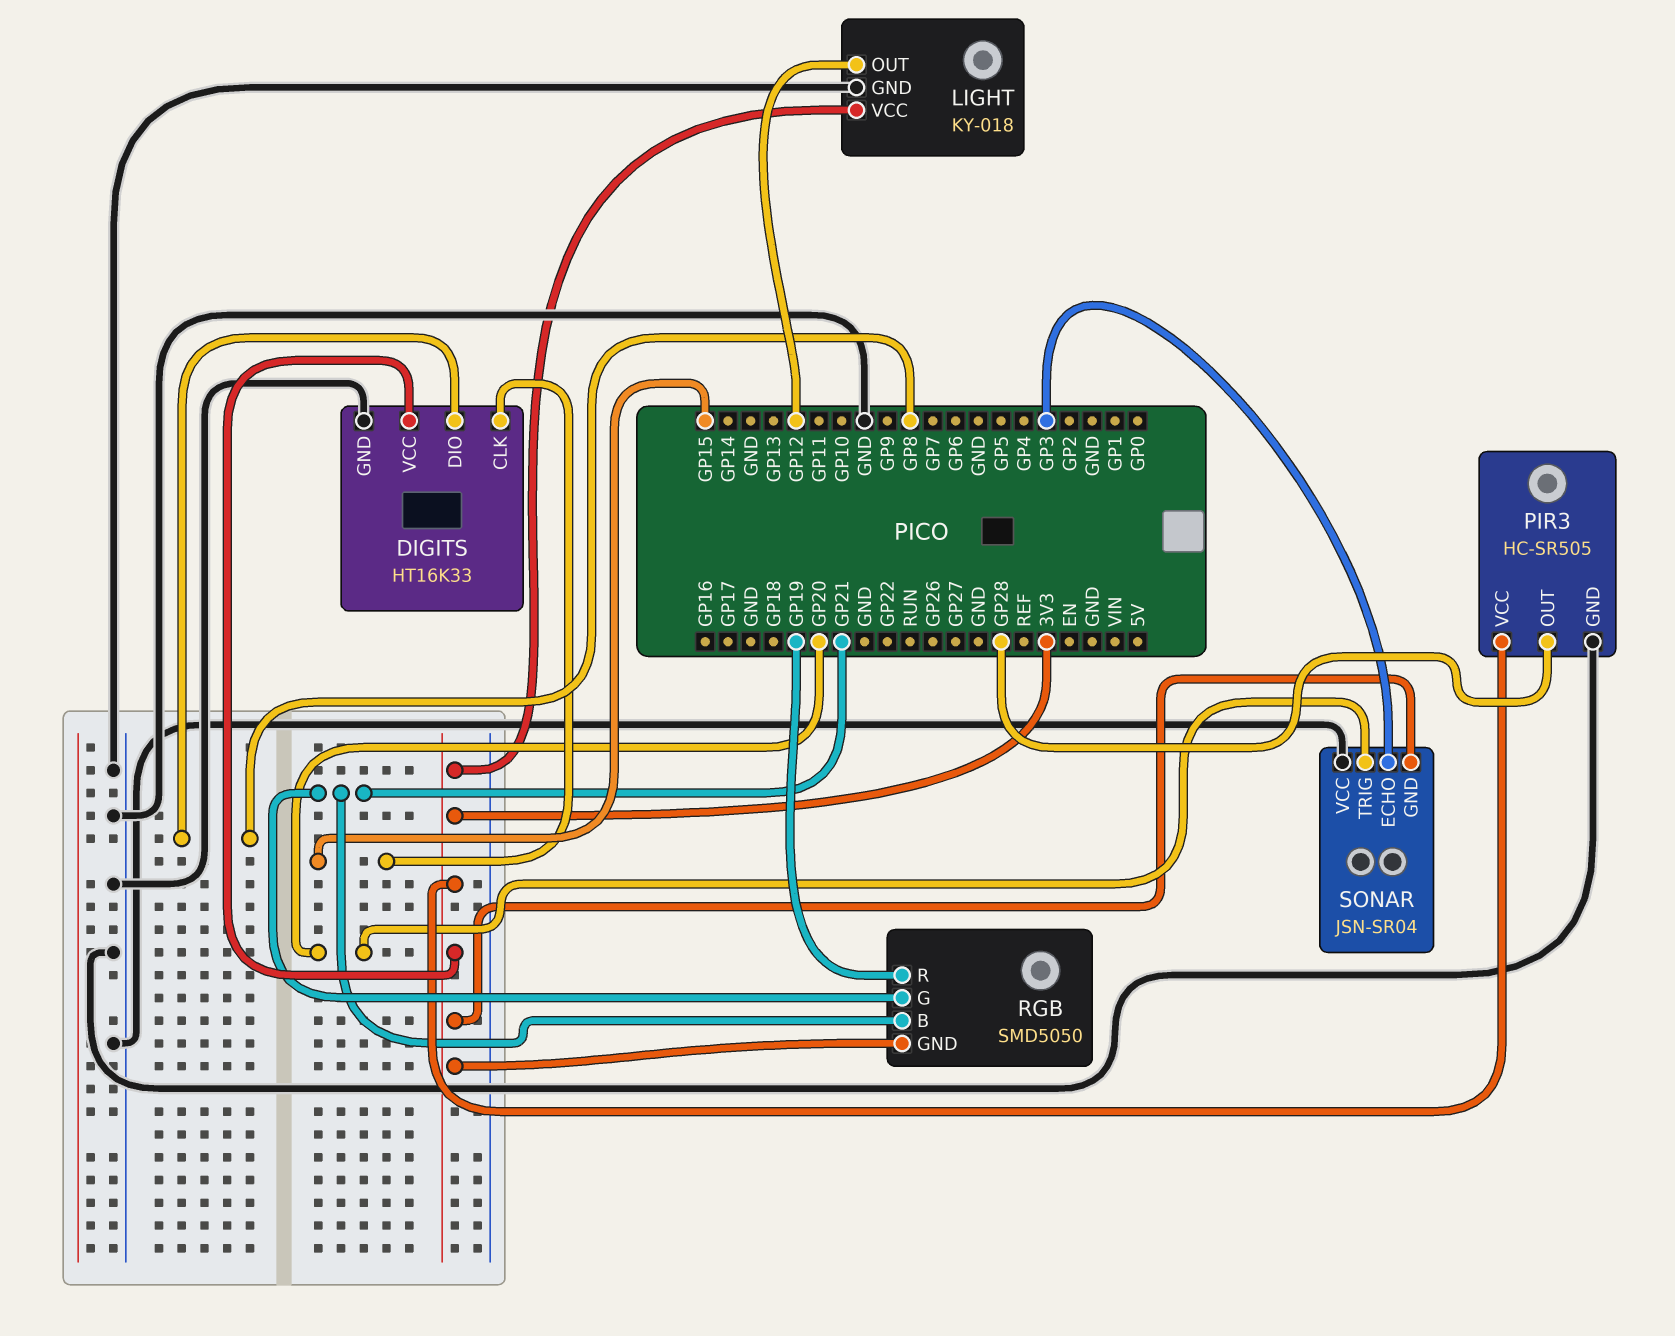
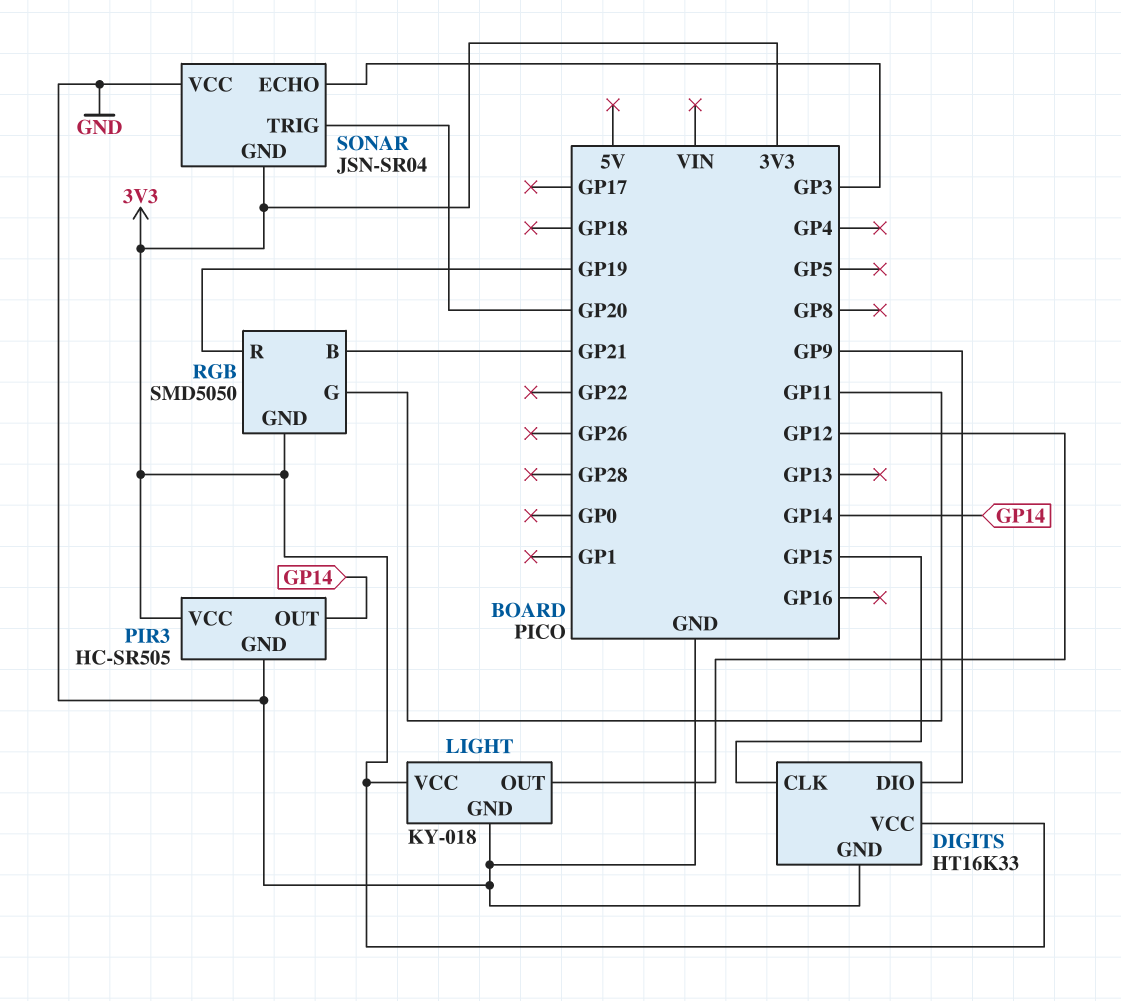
DIGITS pin DIO: GP8 -> GP9
PIR3 pin OUT: GP28 -> GP14
RGB pin G: GP21 -> GP11

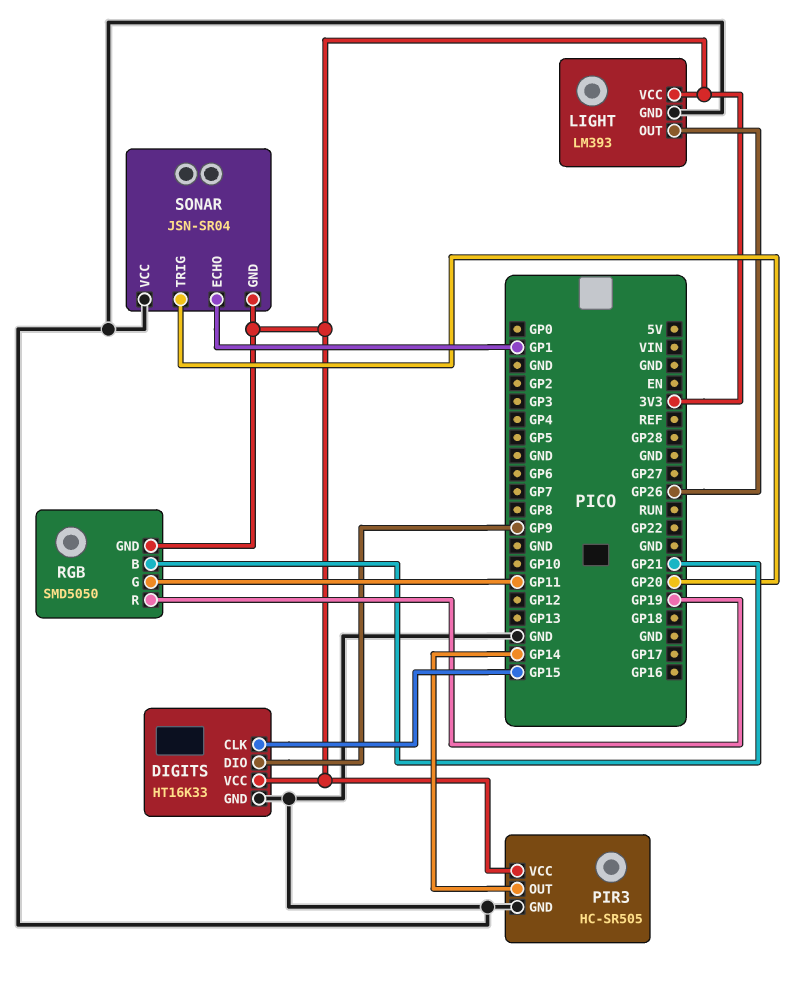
LIGHT: KY-018 -> LM393
LIGHT pin OUT: GP12 -> GP26
SONAR pin ECHO: GP3 -> GP1

